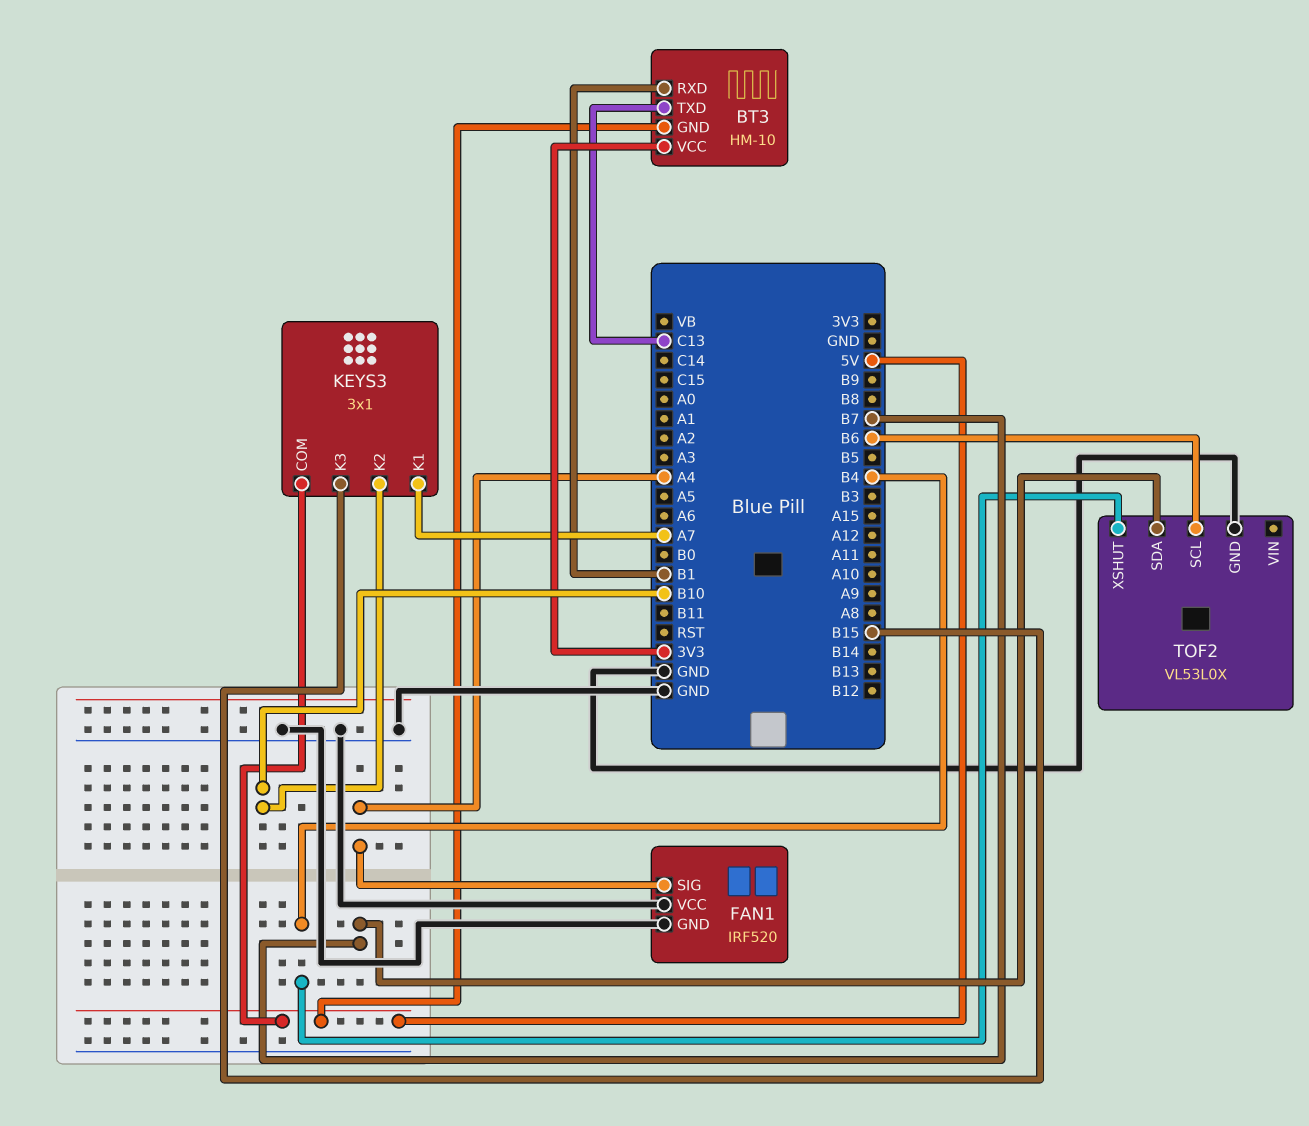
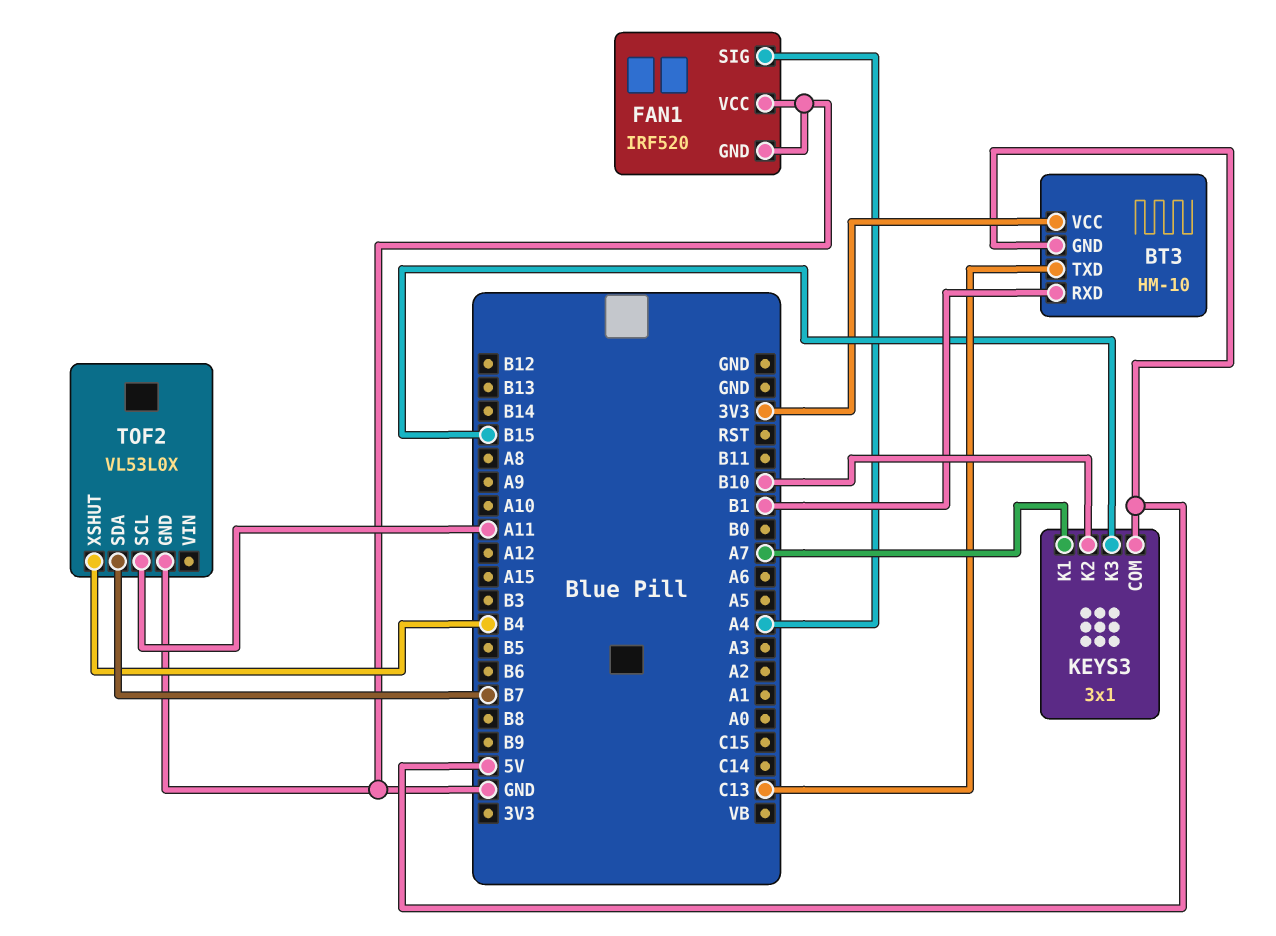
TOF2 pin SCL: B6 -> A11

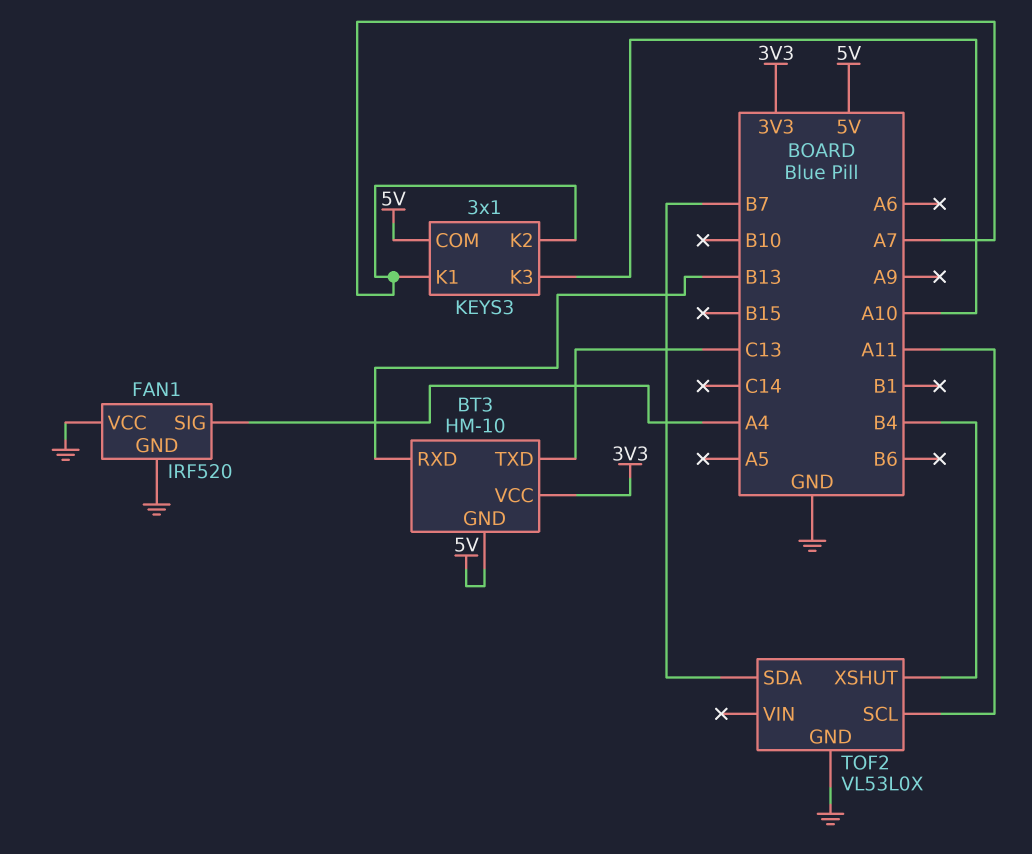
BT3 pin RXD: B1 -> B13
KEYS3 pin K2: B10 -> A7
KEYS3 pin K3: B15 -> A10

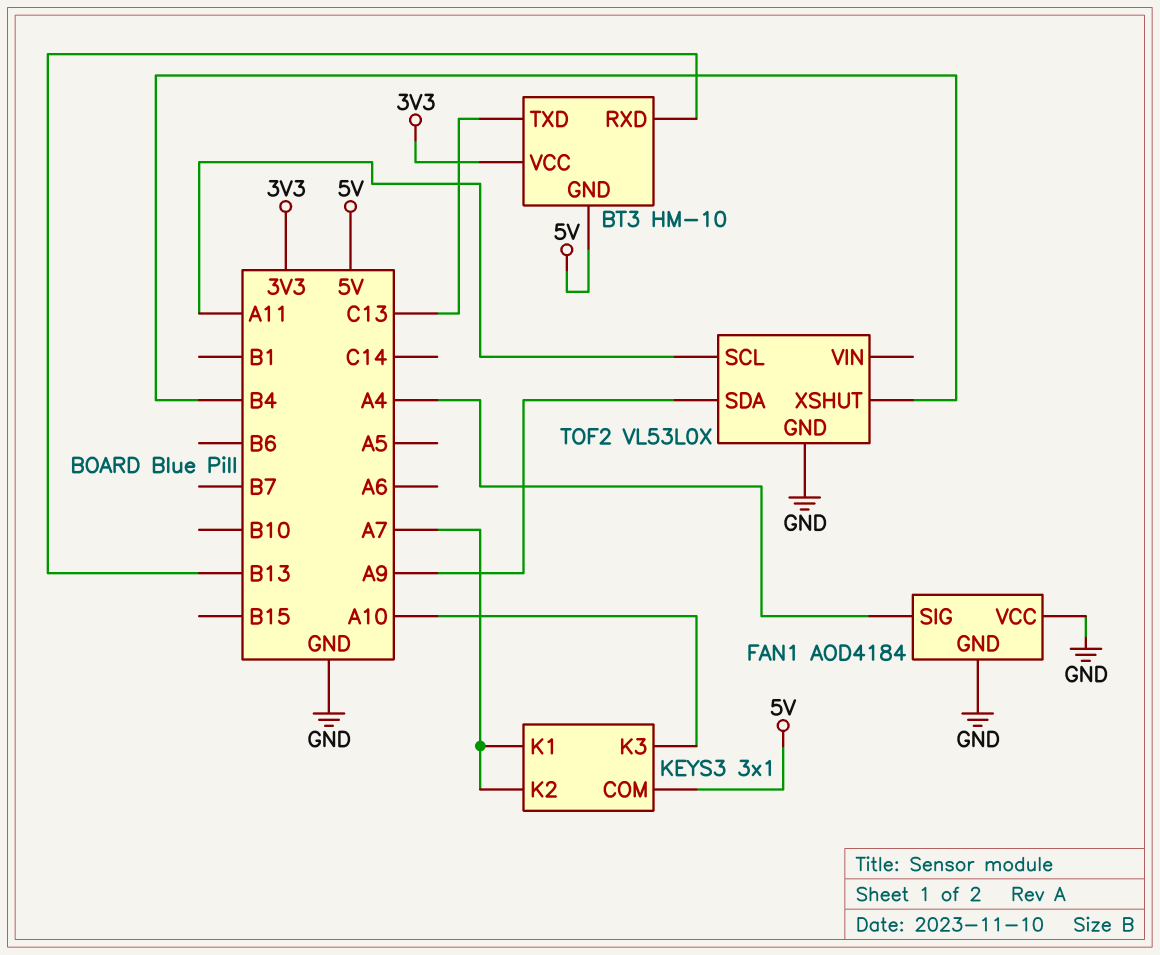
FAN1: IRF520 -> AOD4184
TOF2 pin SDA: B7 -> A9

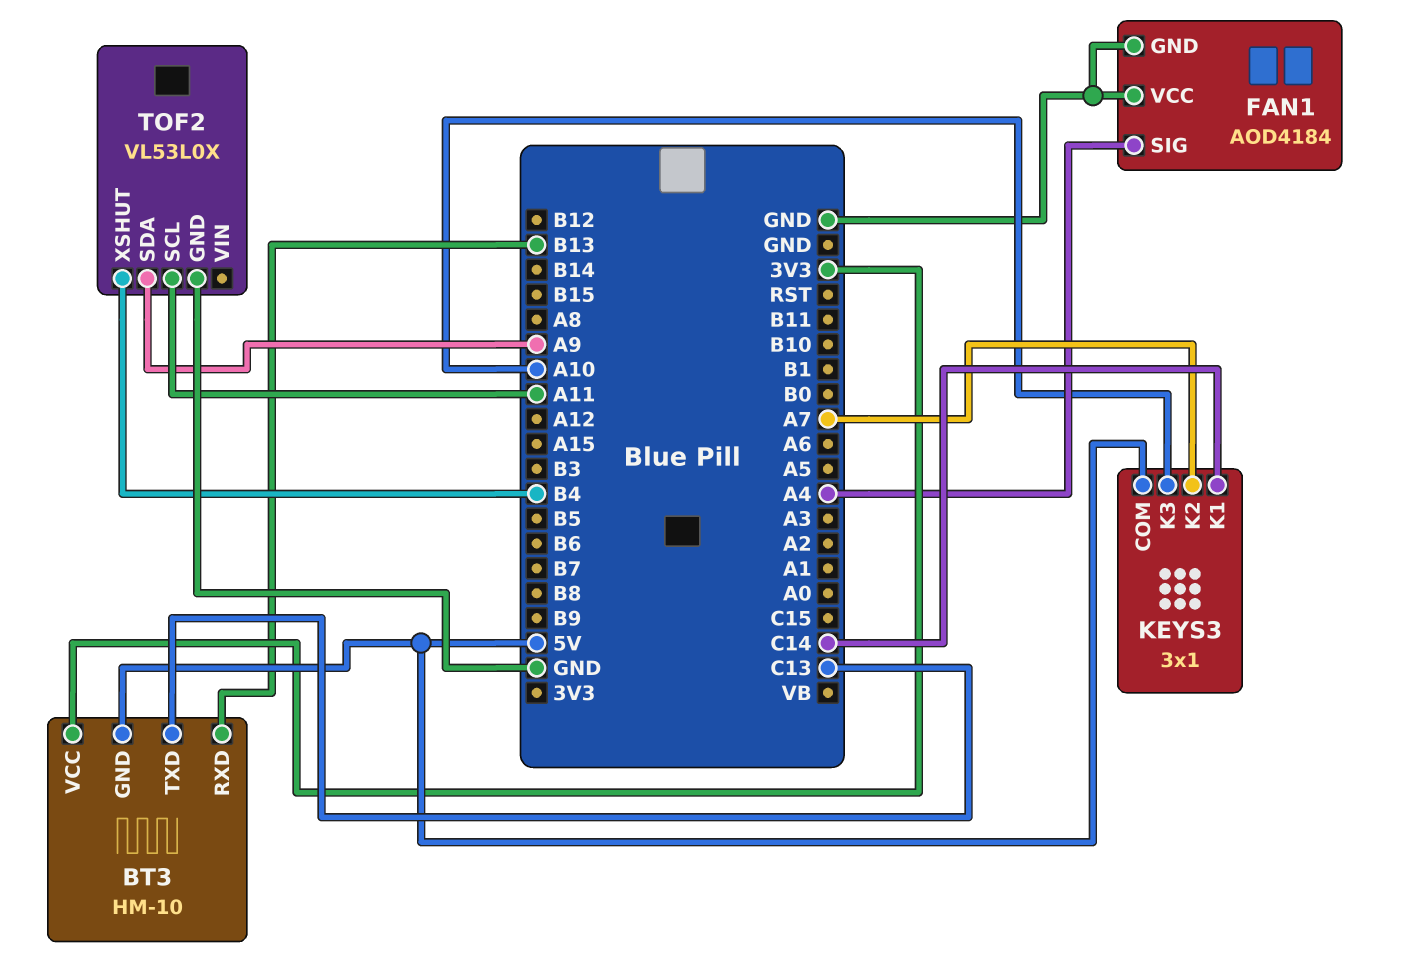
KEYS3 pin K1: A7 -> C14

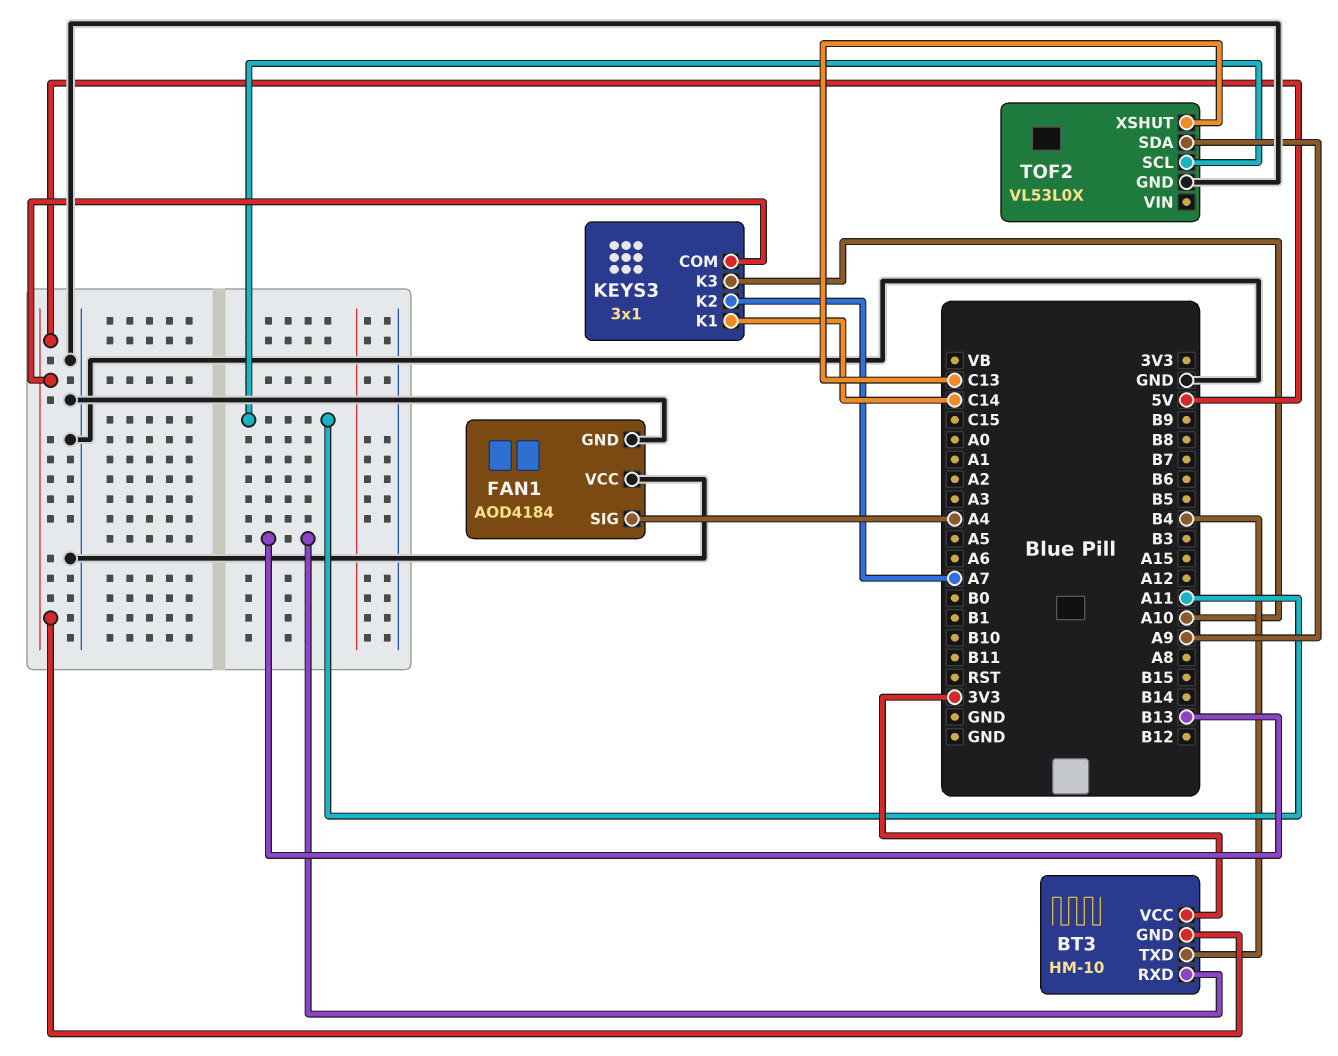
BT3 pin TXD: C13 -> B4
TOF2 pin XSHUT: B4 -> C13

